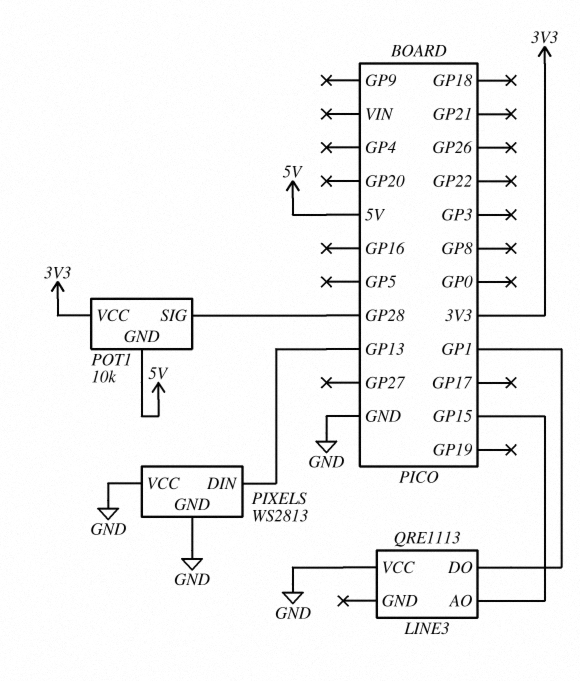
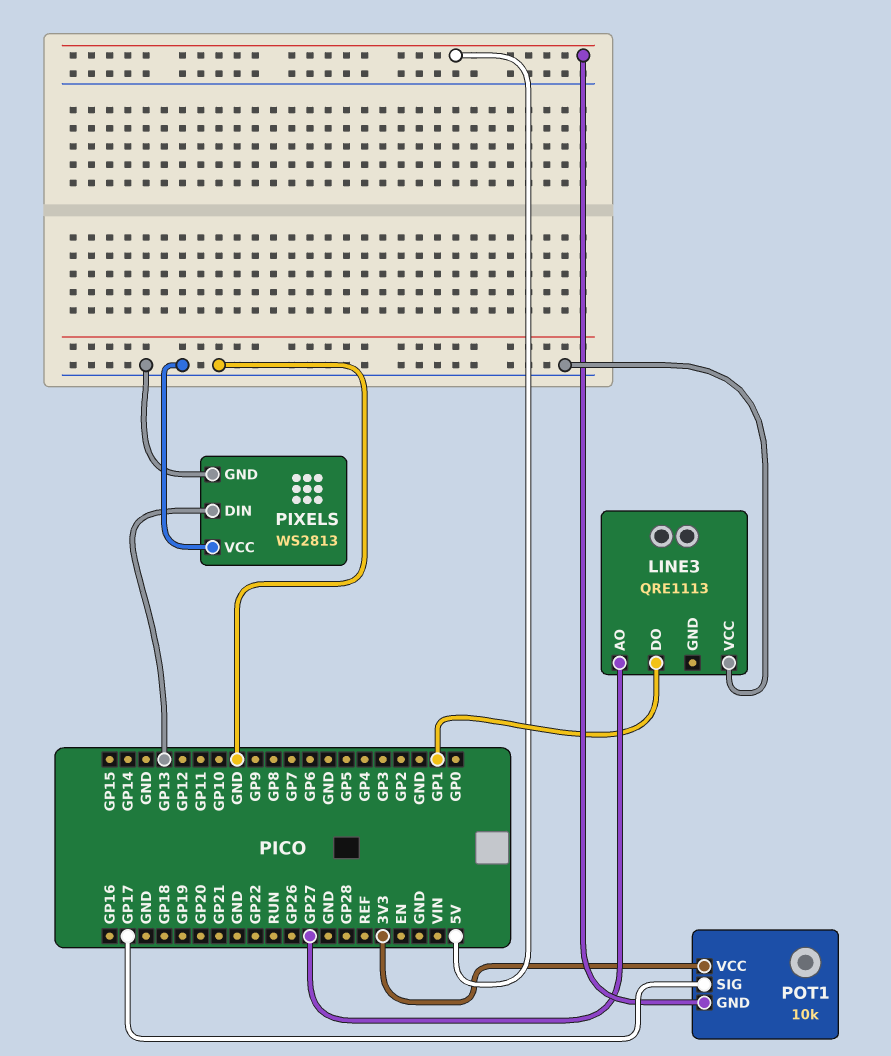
LINE3 pin AO: GP15 -> GP27
POT1 pin SIG: GP28 -> GP17

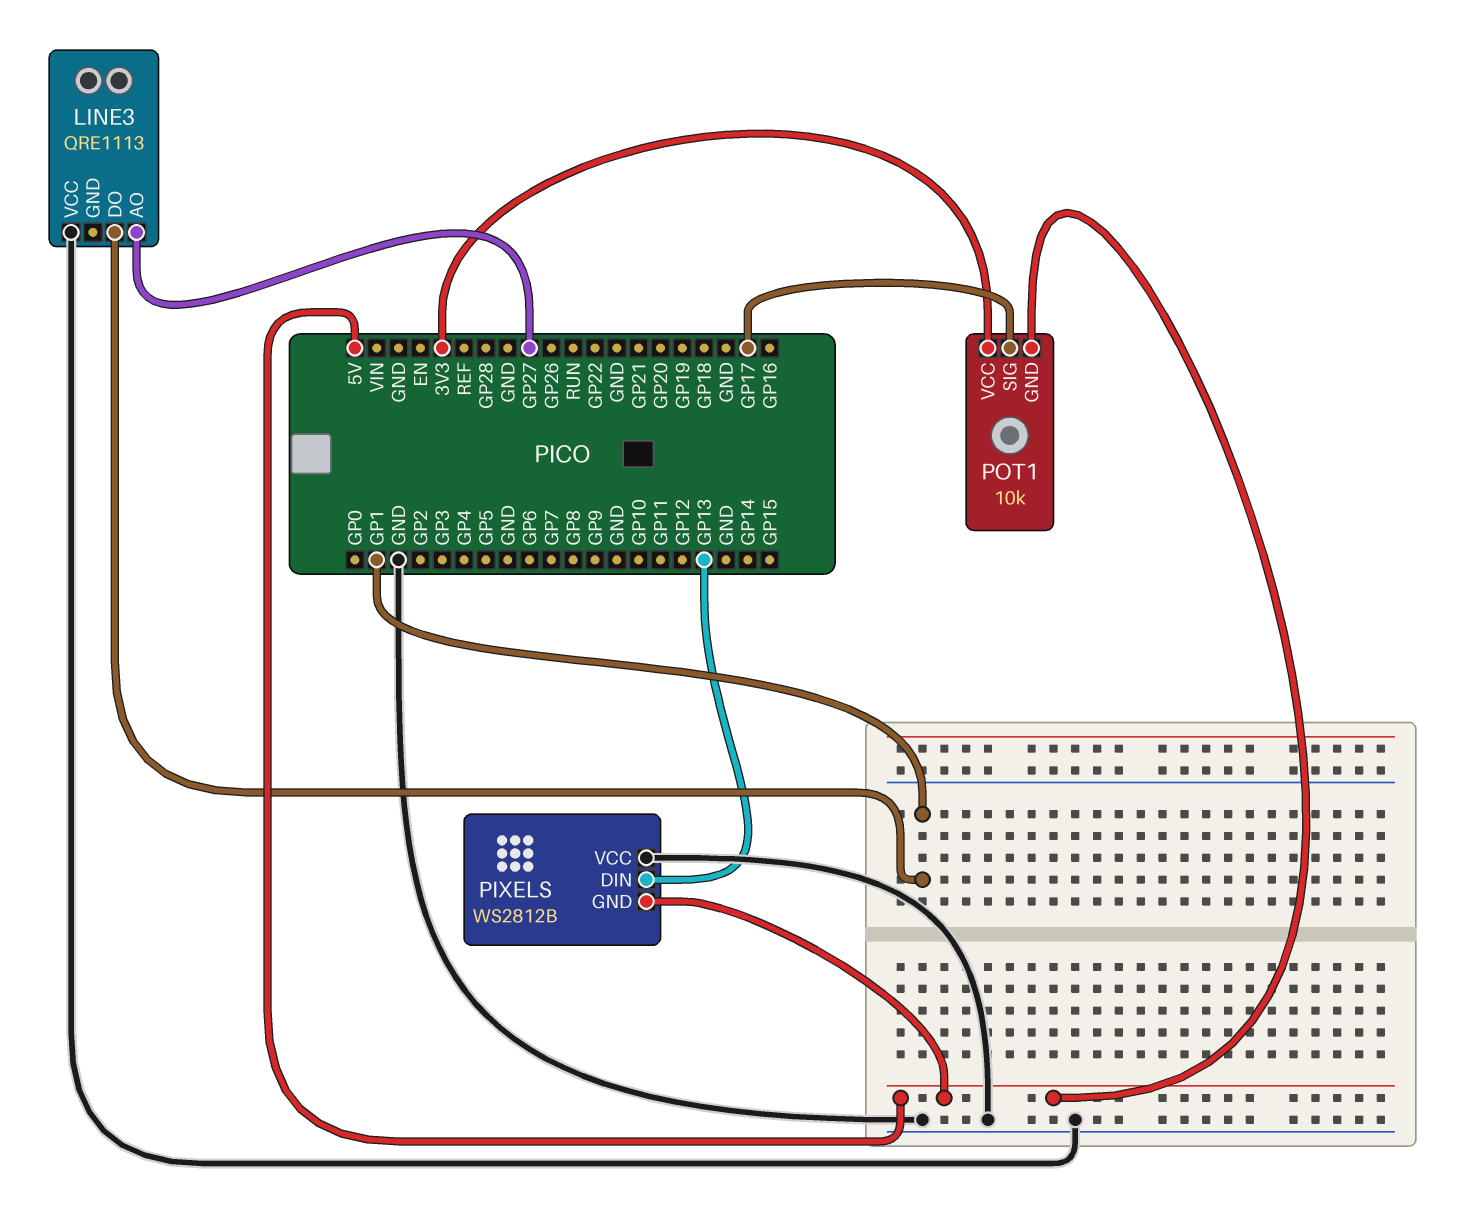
PIXELS: WS2813 -> WS2812B
PIXELS pin GND: GND -> 5V

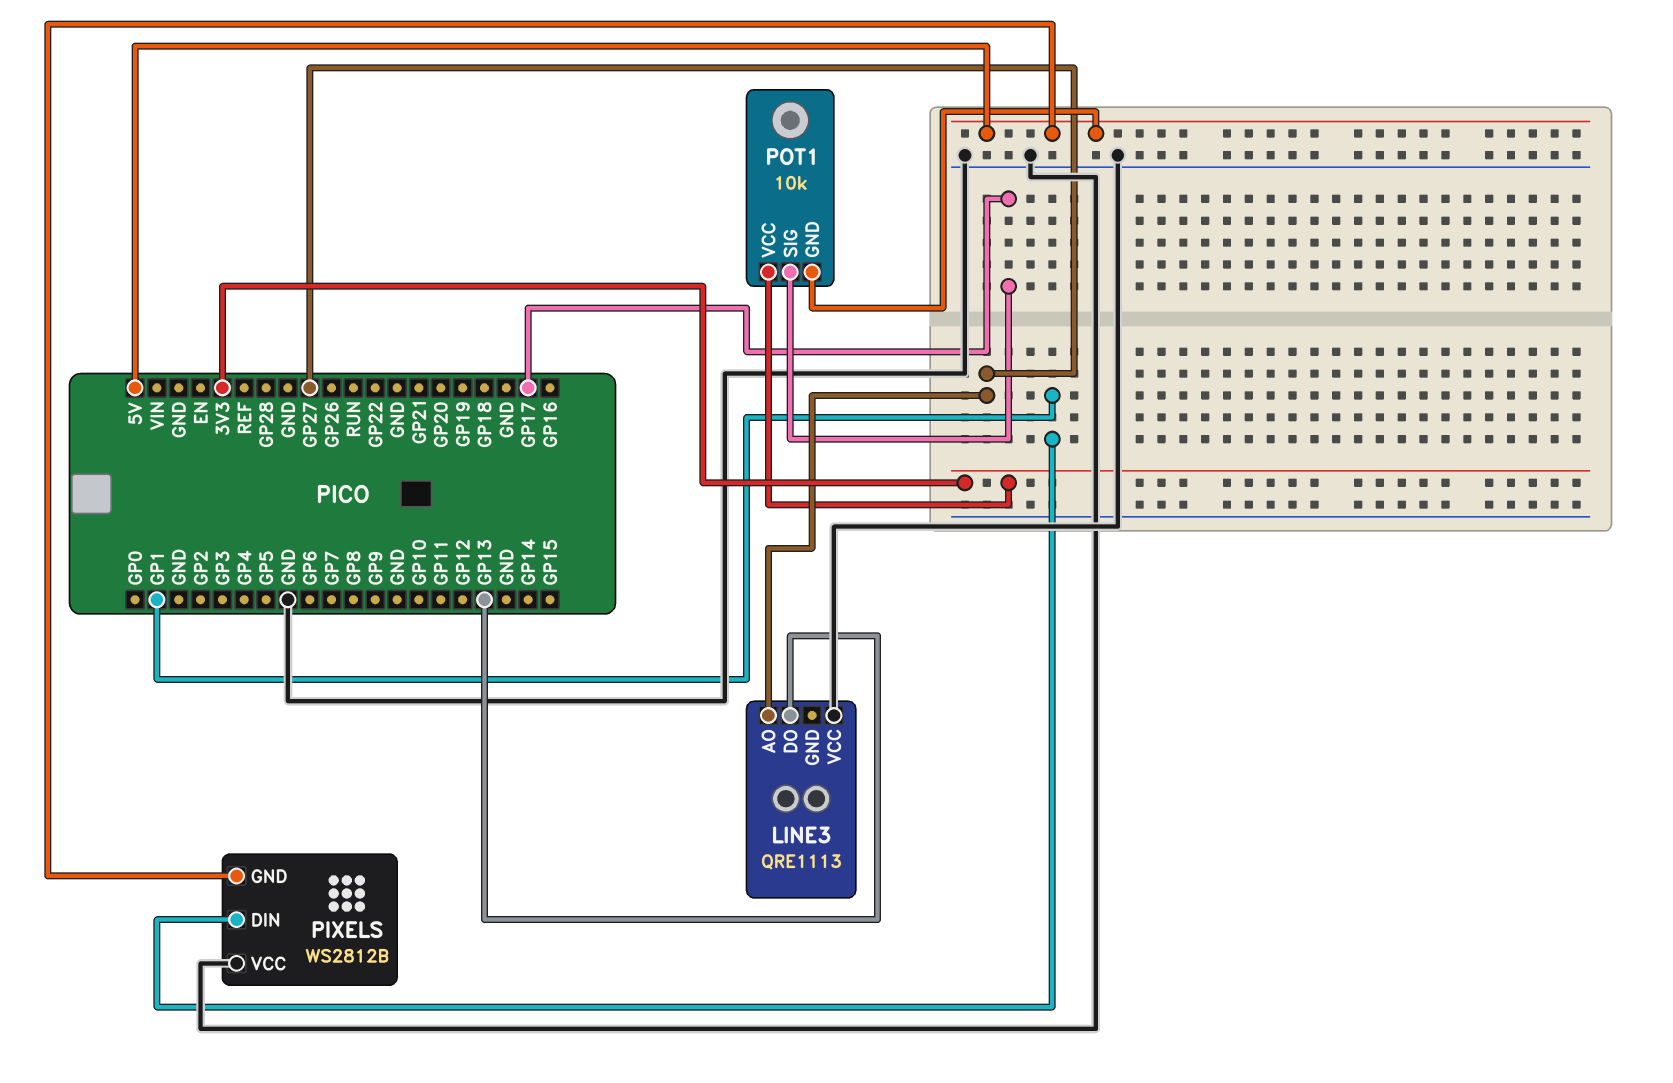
LINE3 pin DO: GP1 -> GP13
PIXELS pin DIN: GP13 -> GP1

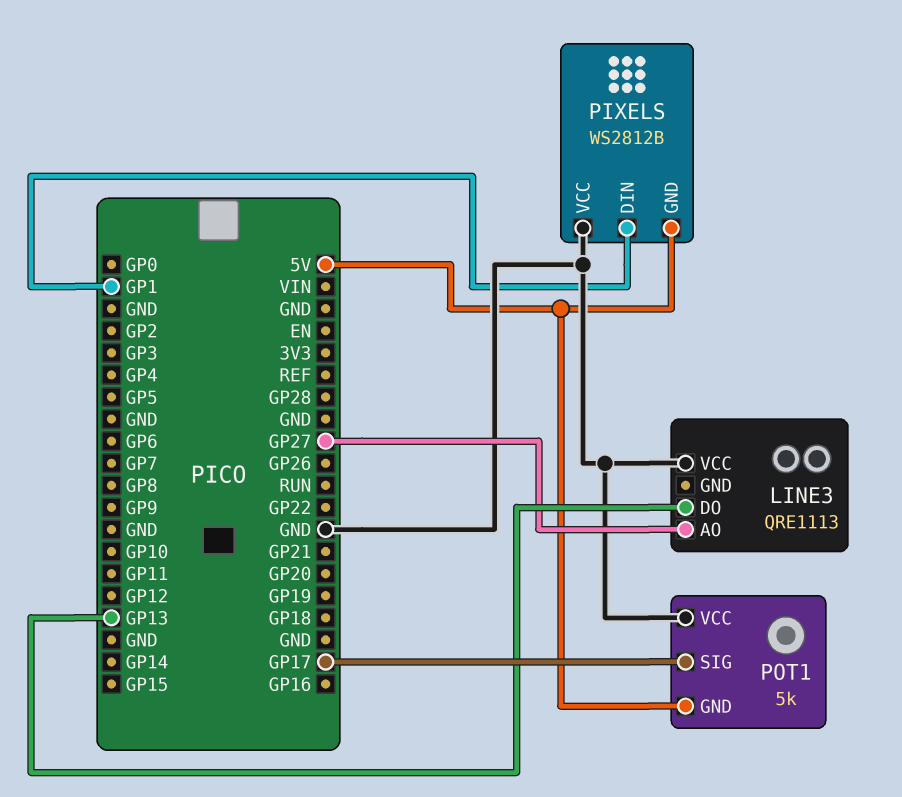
POT1: 10k -> 5k
POT1 pin VCC: 3V3 -> GND

